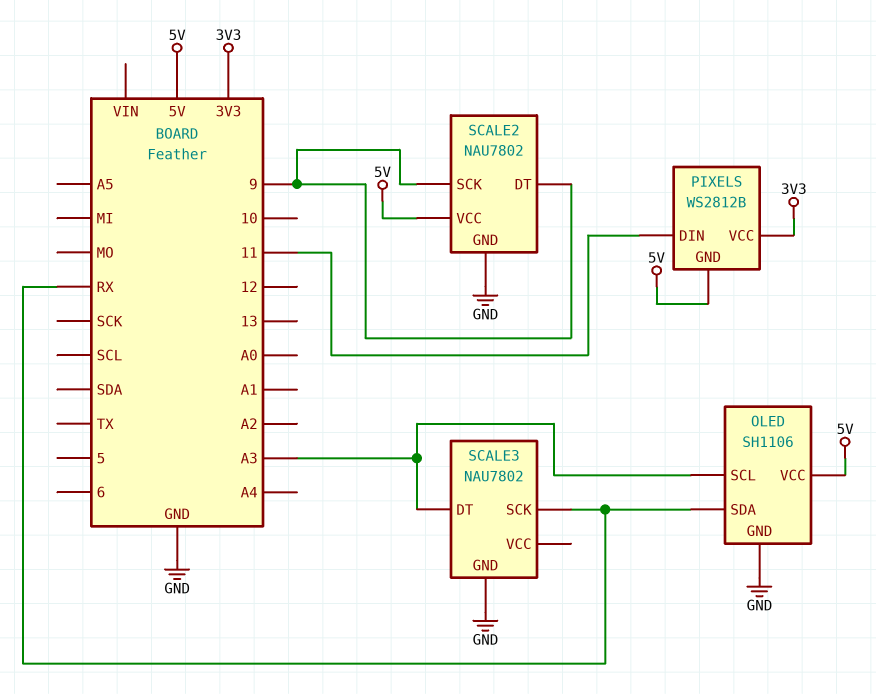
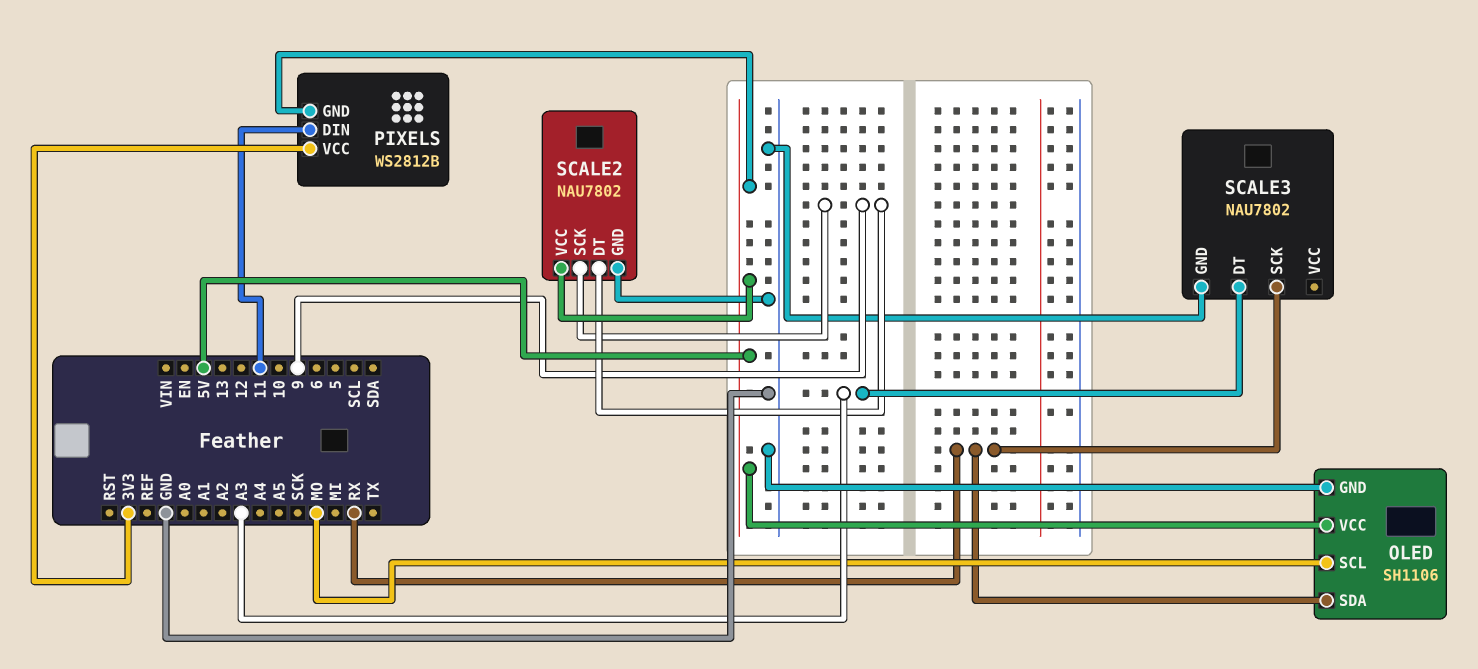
OLED pin SCL: A3 -> MO

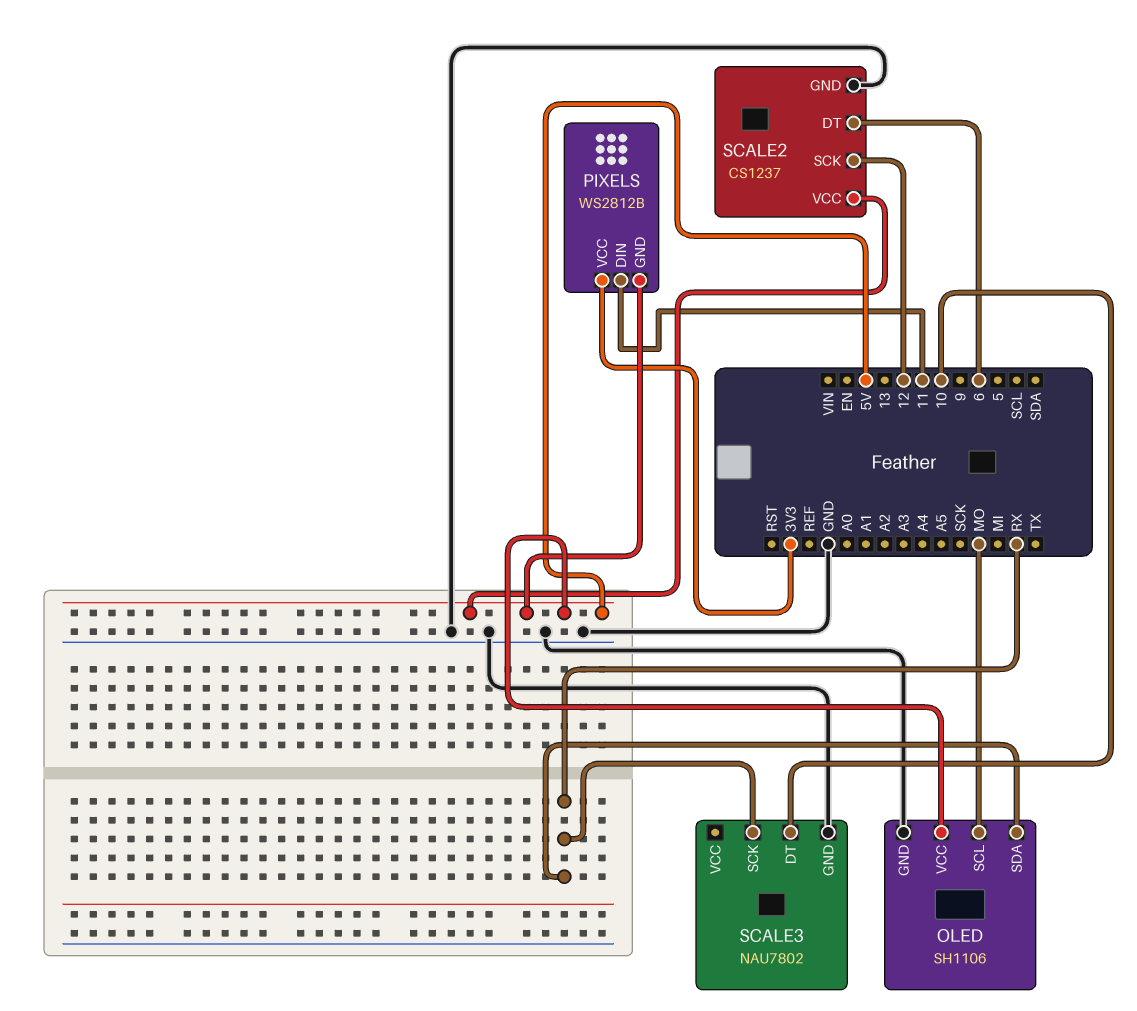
SCALE2: NAU7802 -> CS1237
SCALE2 pin DT: 9 -> 6
SCALE2 pin SCK: 9 -> 12
SCALE3 pin DT: A3 -> 10

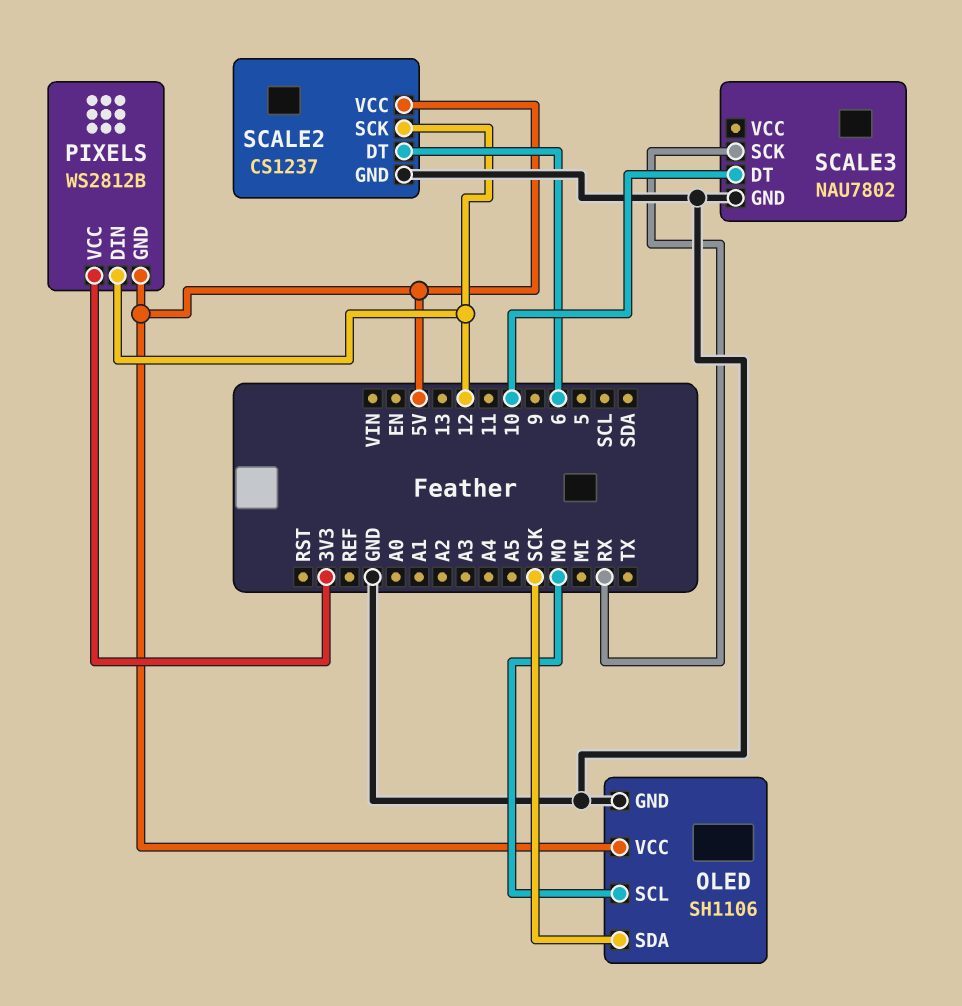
OLED pin SDA: RX -> SCK
PIXELS pin DIN: 11 -> 12

